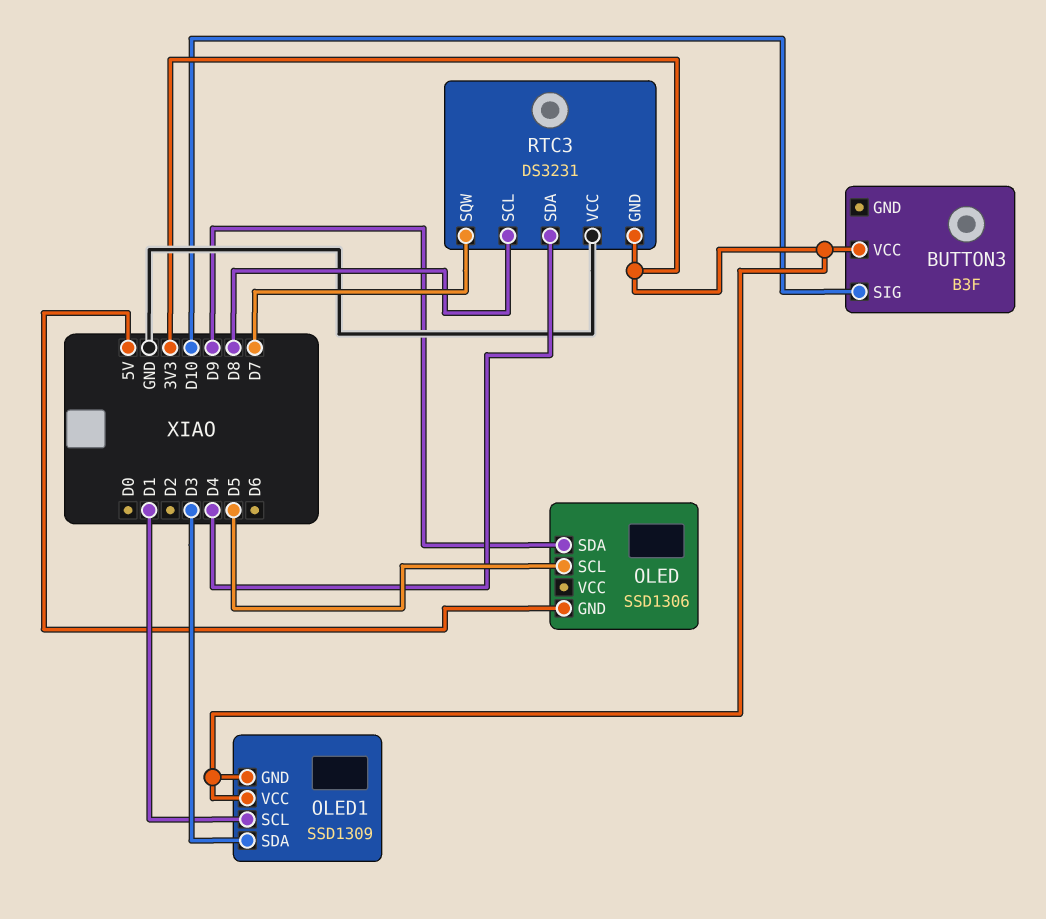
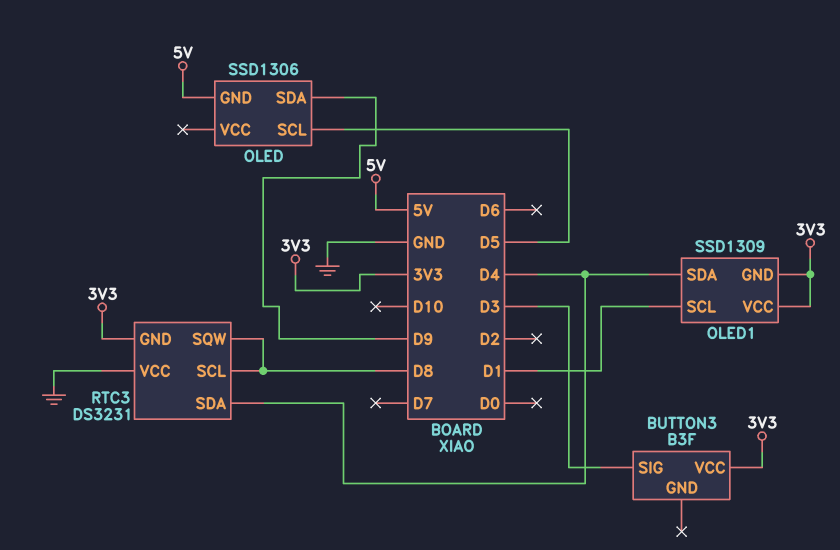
BUTTON3 pin SIG: D10 -> D3
OLED1 pin SDA: D3 -> D4
RTC3 pin SQW: D7 -> D8

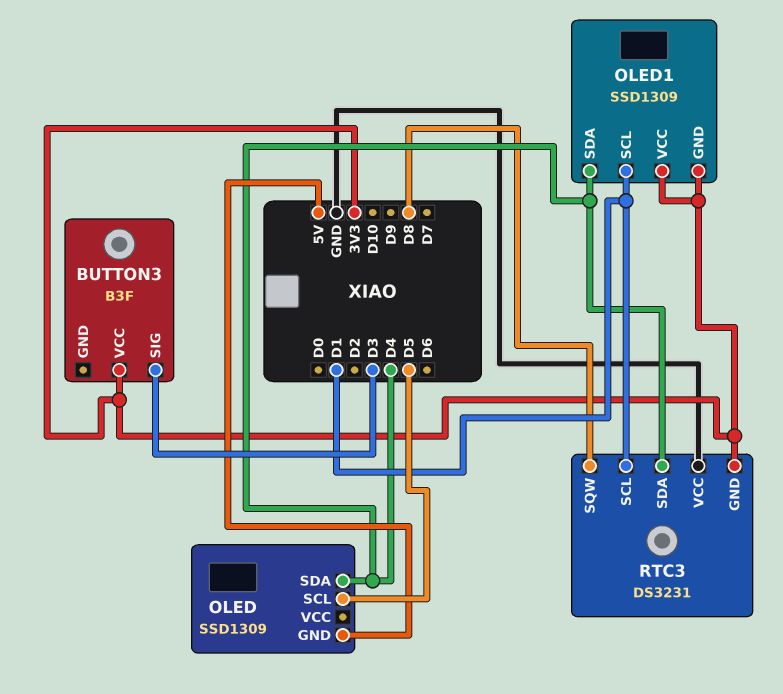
OLED: SSD1306 -> SSD1309
OLED pin SDA: D9 -> D4
RTC3 pin SCL: D8 -> D1

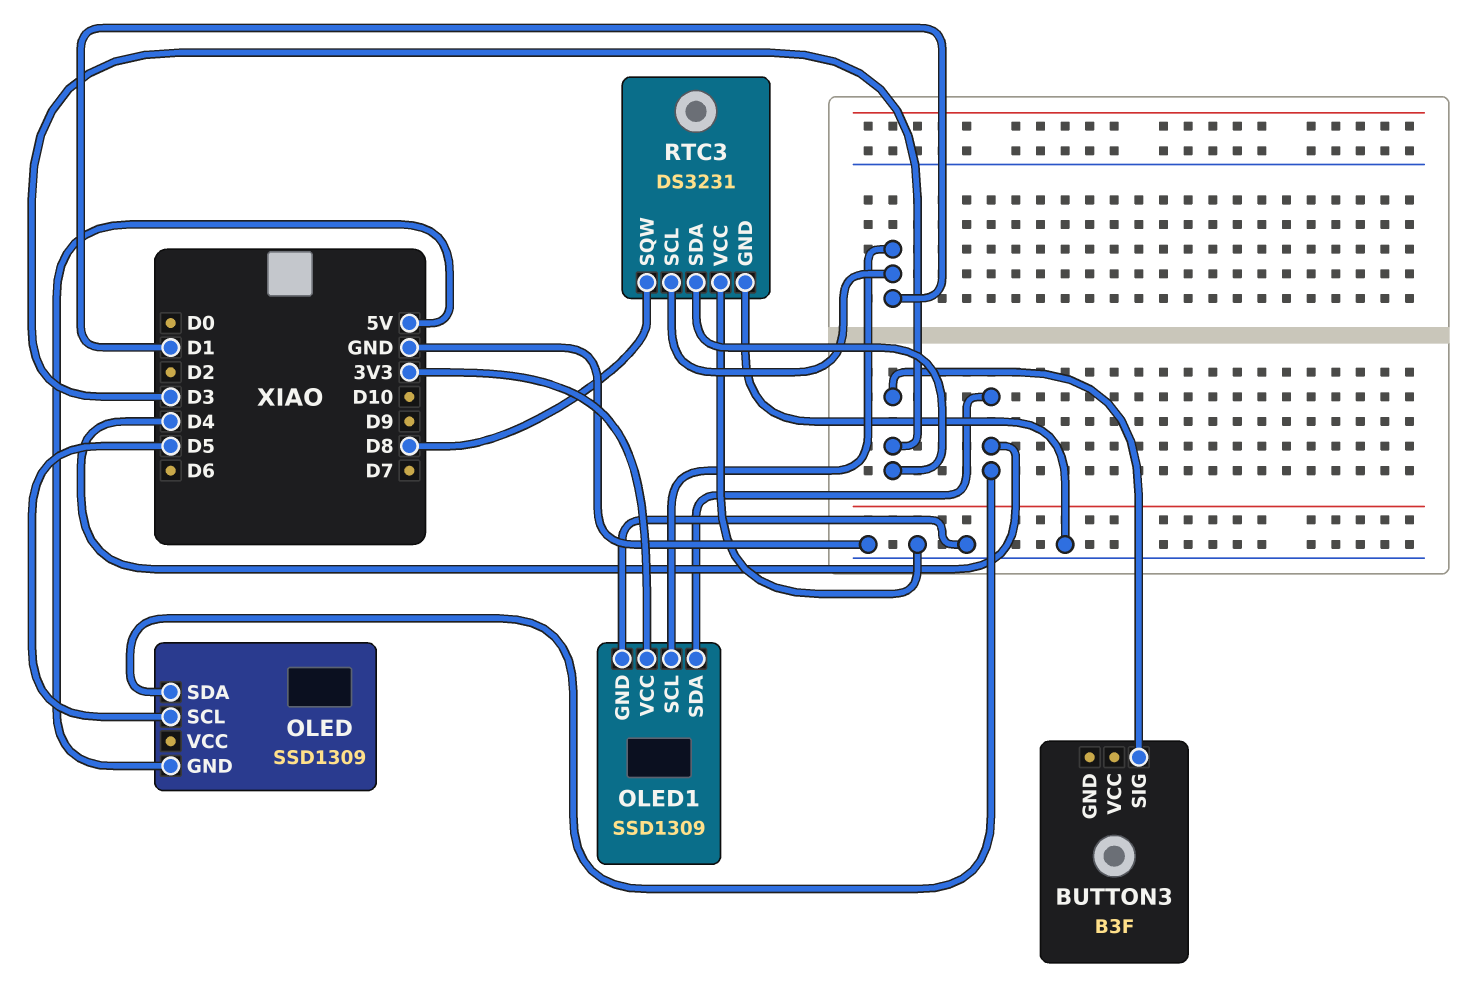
BUTTON3 pin VCC: 3V3 -> none
OLED1 pin GND: 3V3 -> GND
RTC3 pin GND: 3V3 -> GND
RTC3 pin SDA: D4 -> D3

